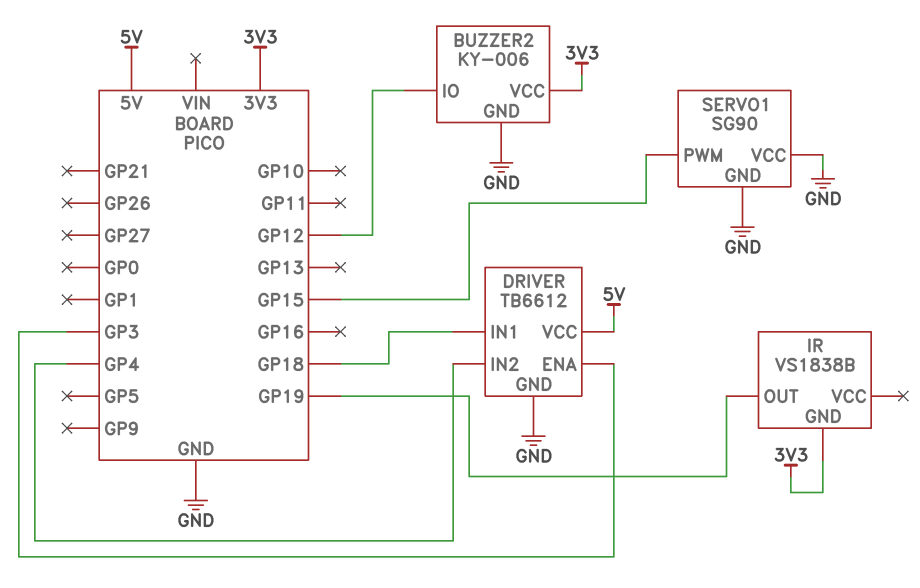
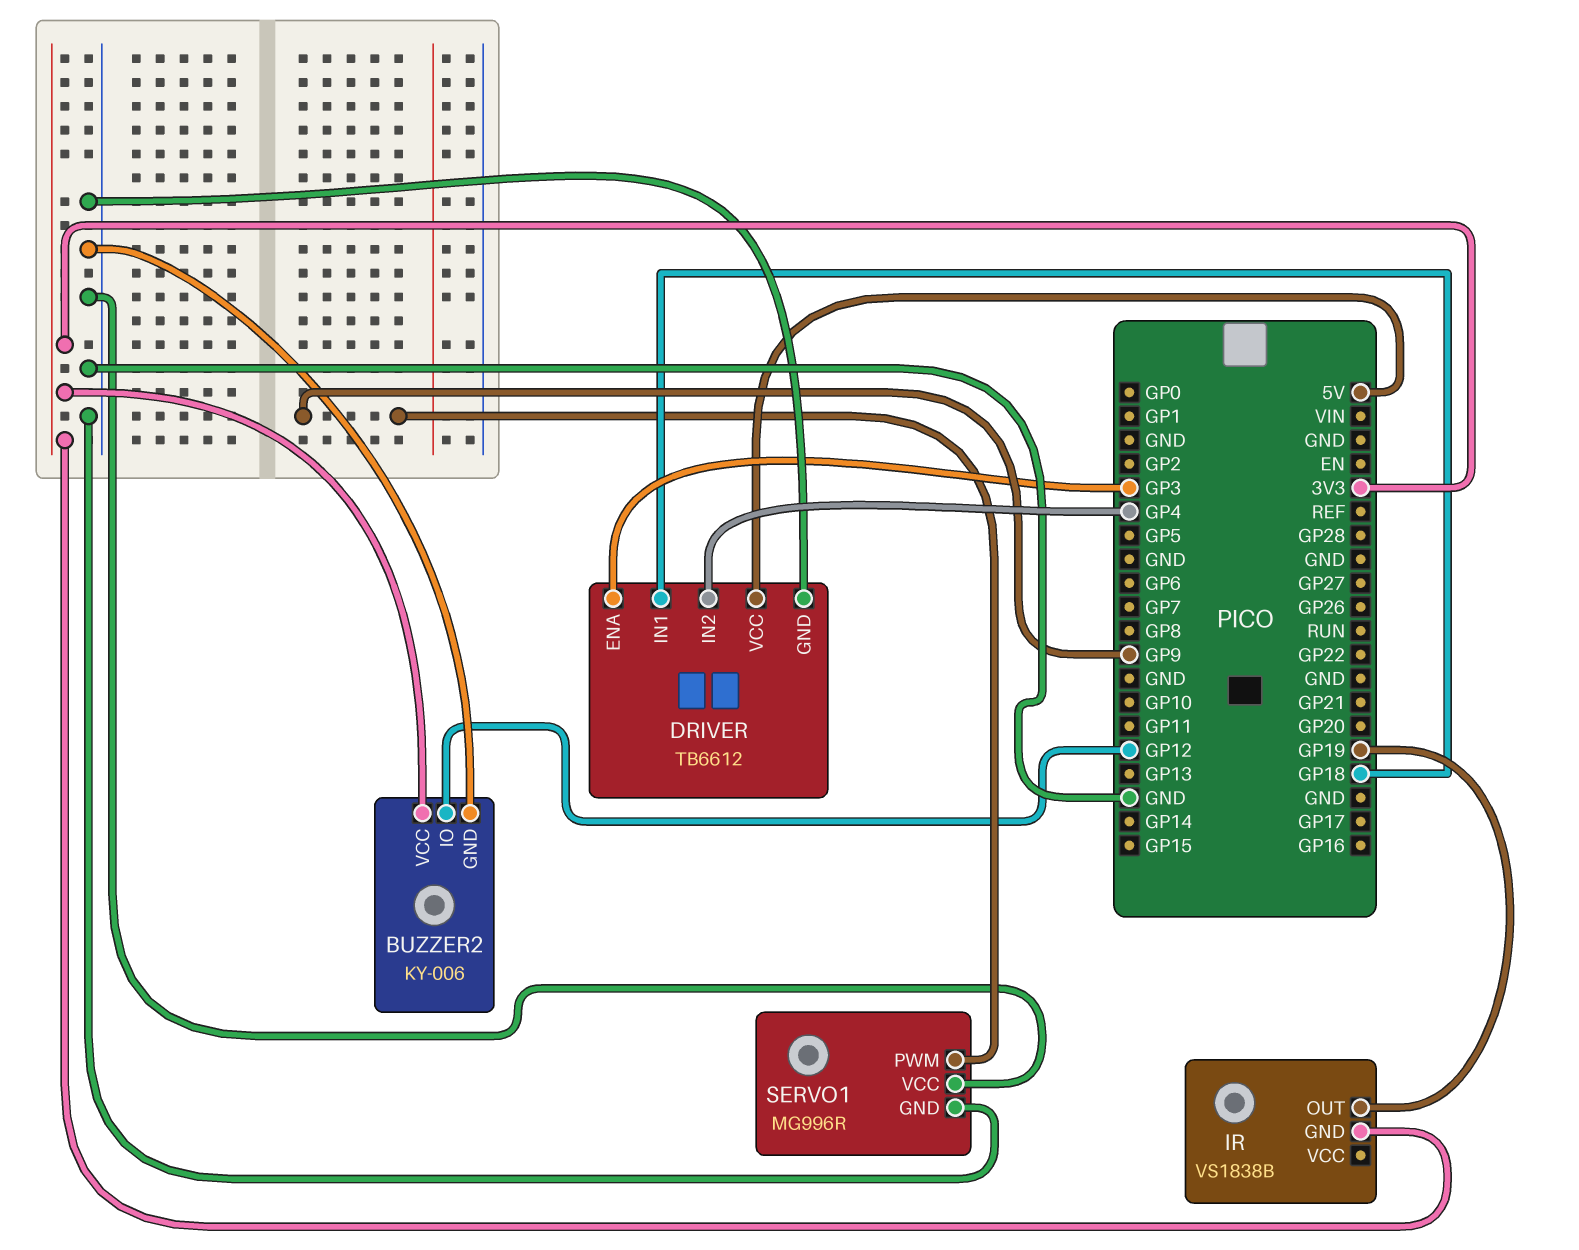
SERVO1: SG90 -> MG996R
SERVO1 pin PWM: GP15 -> GP9

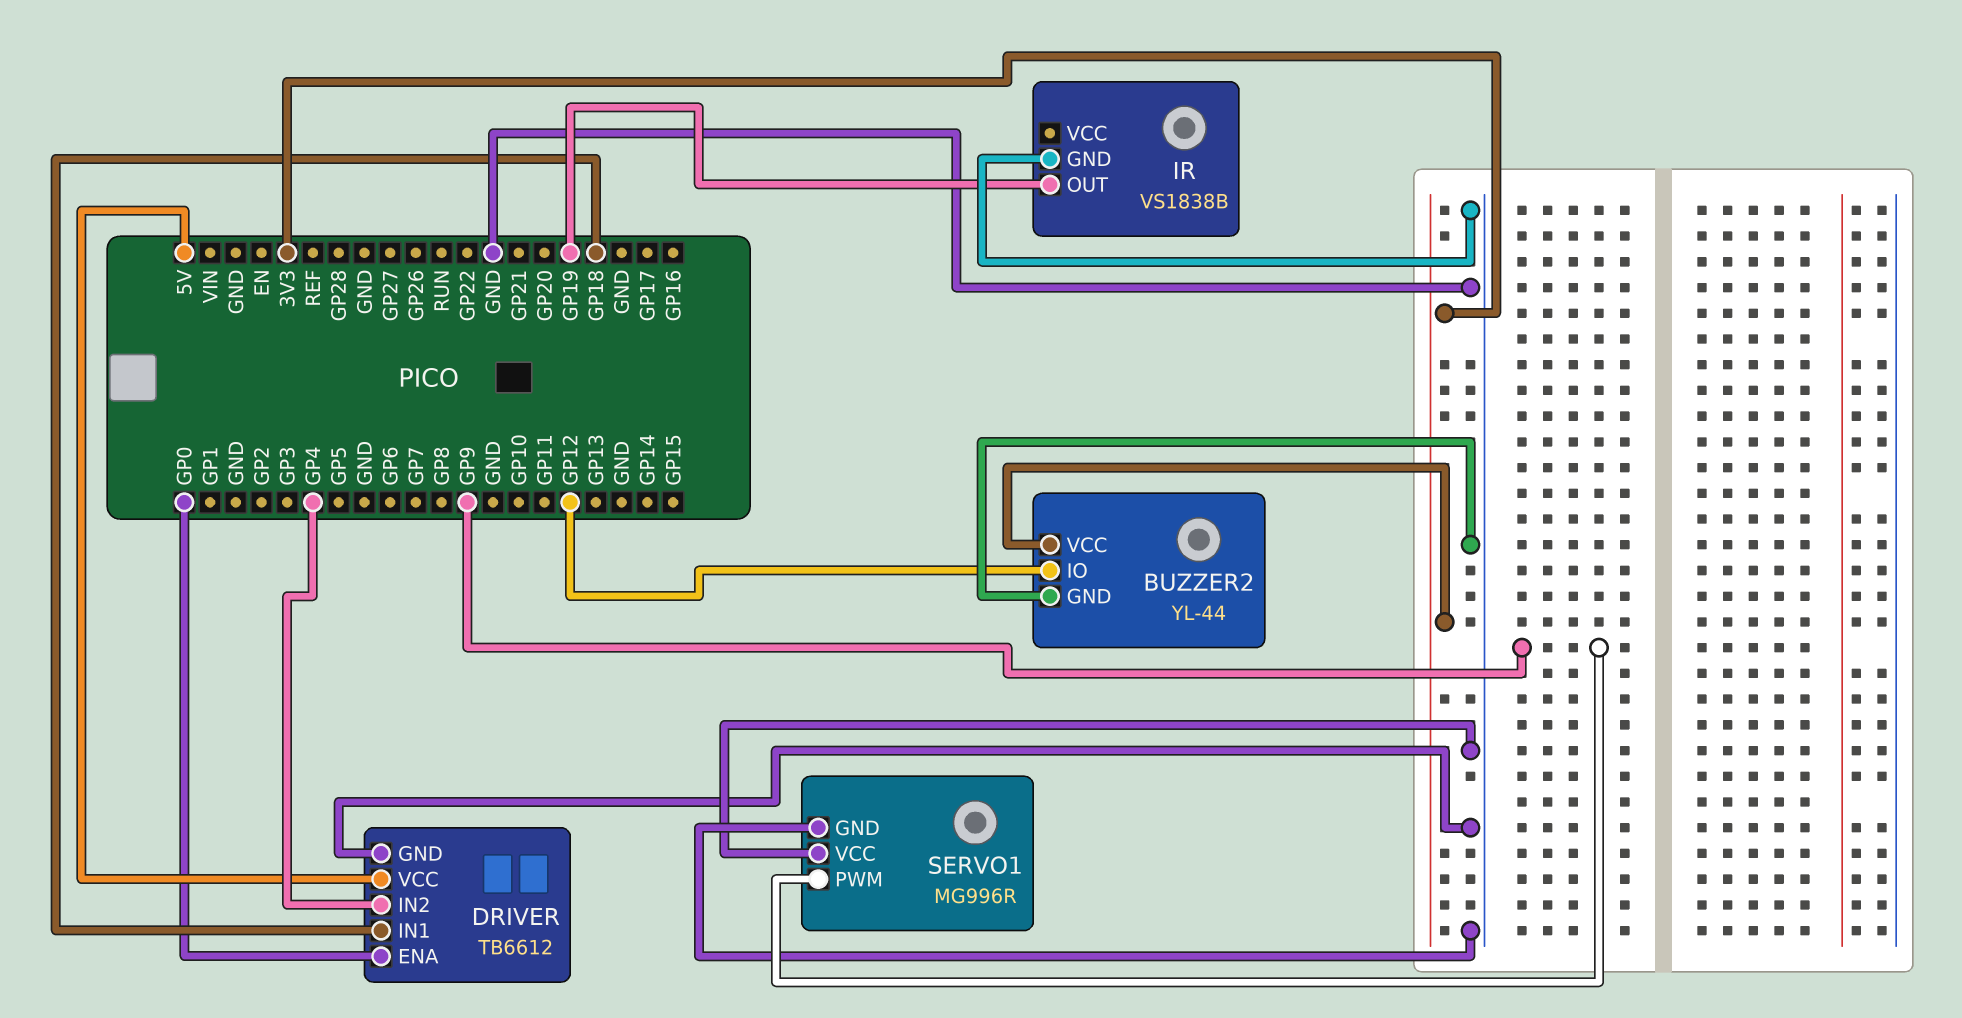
BUZZER2: KY-006 -> YL-44
DRIVER pin ENA: GP3 -> GP0
IR pin GND: 3V3 -> GND

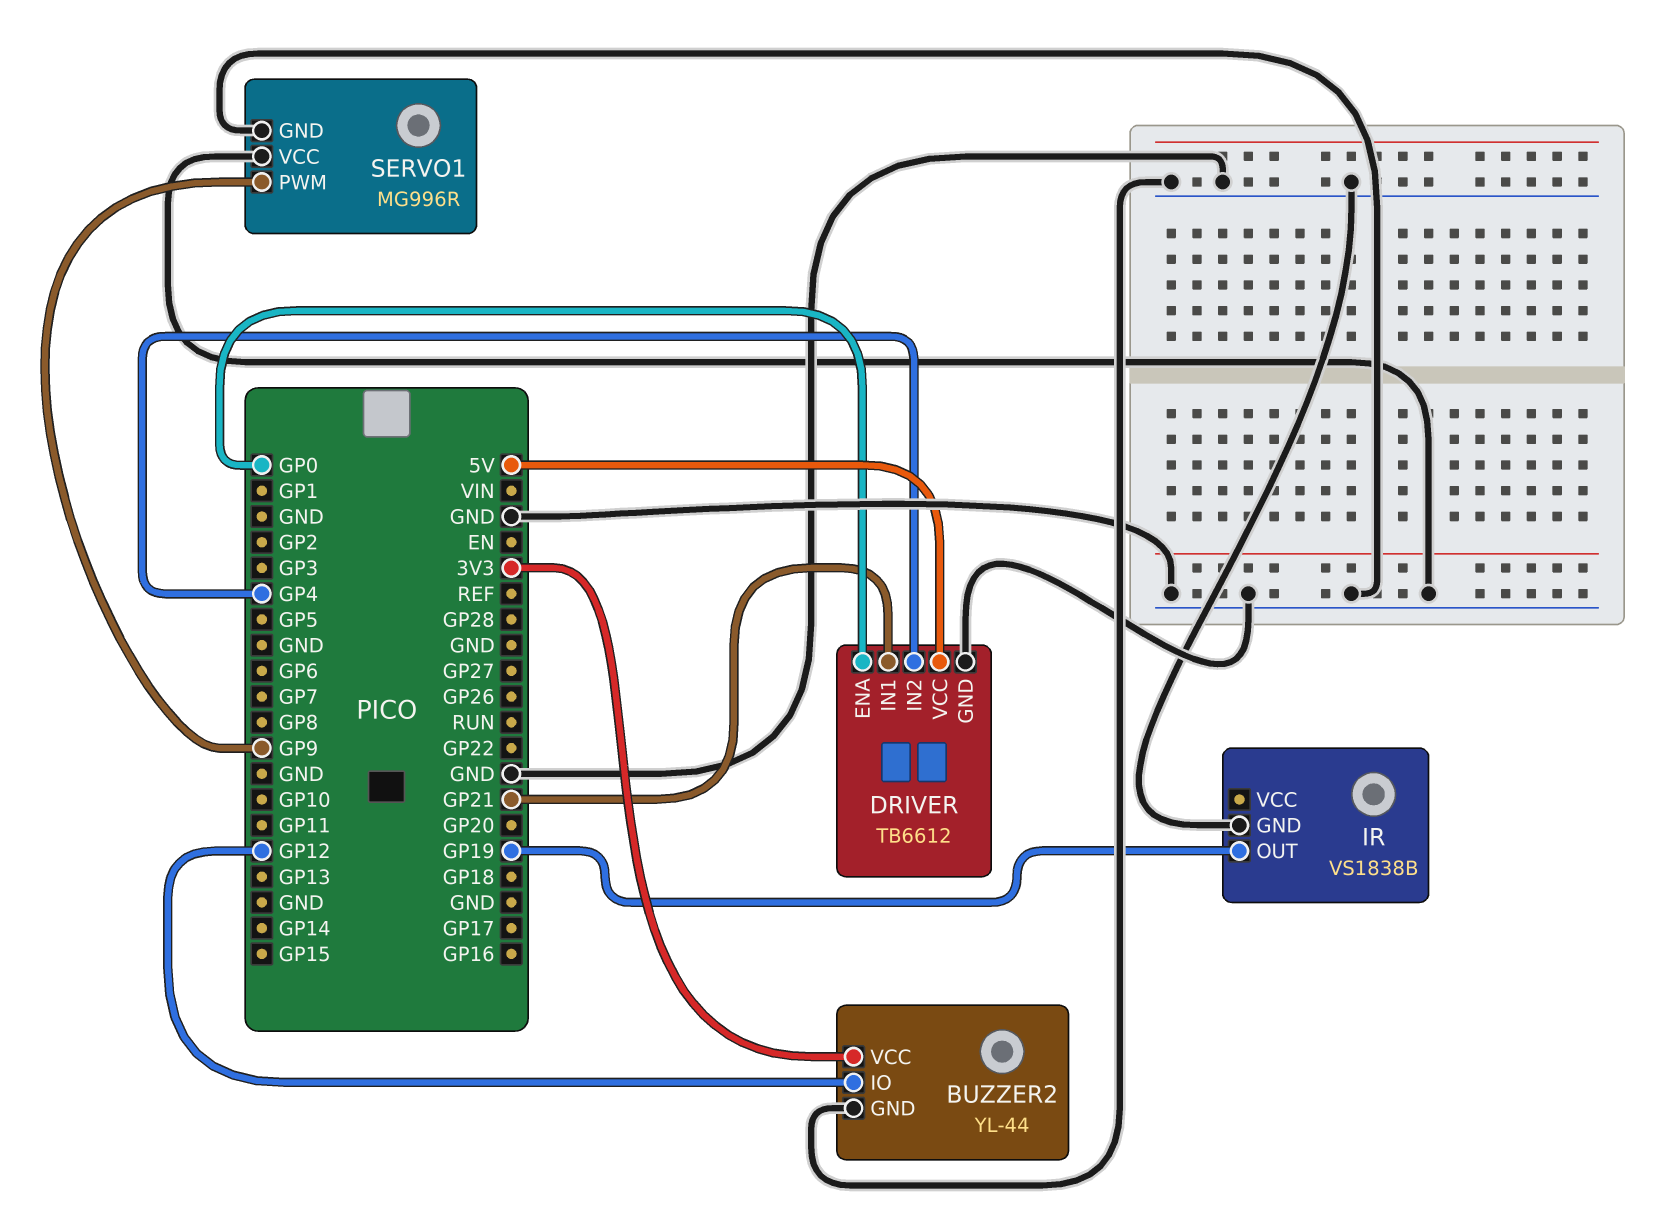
DRIVER pin IN1: GP18 -> GP21

